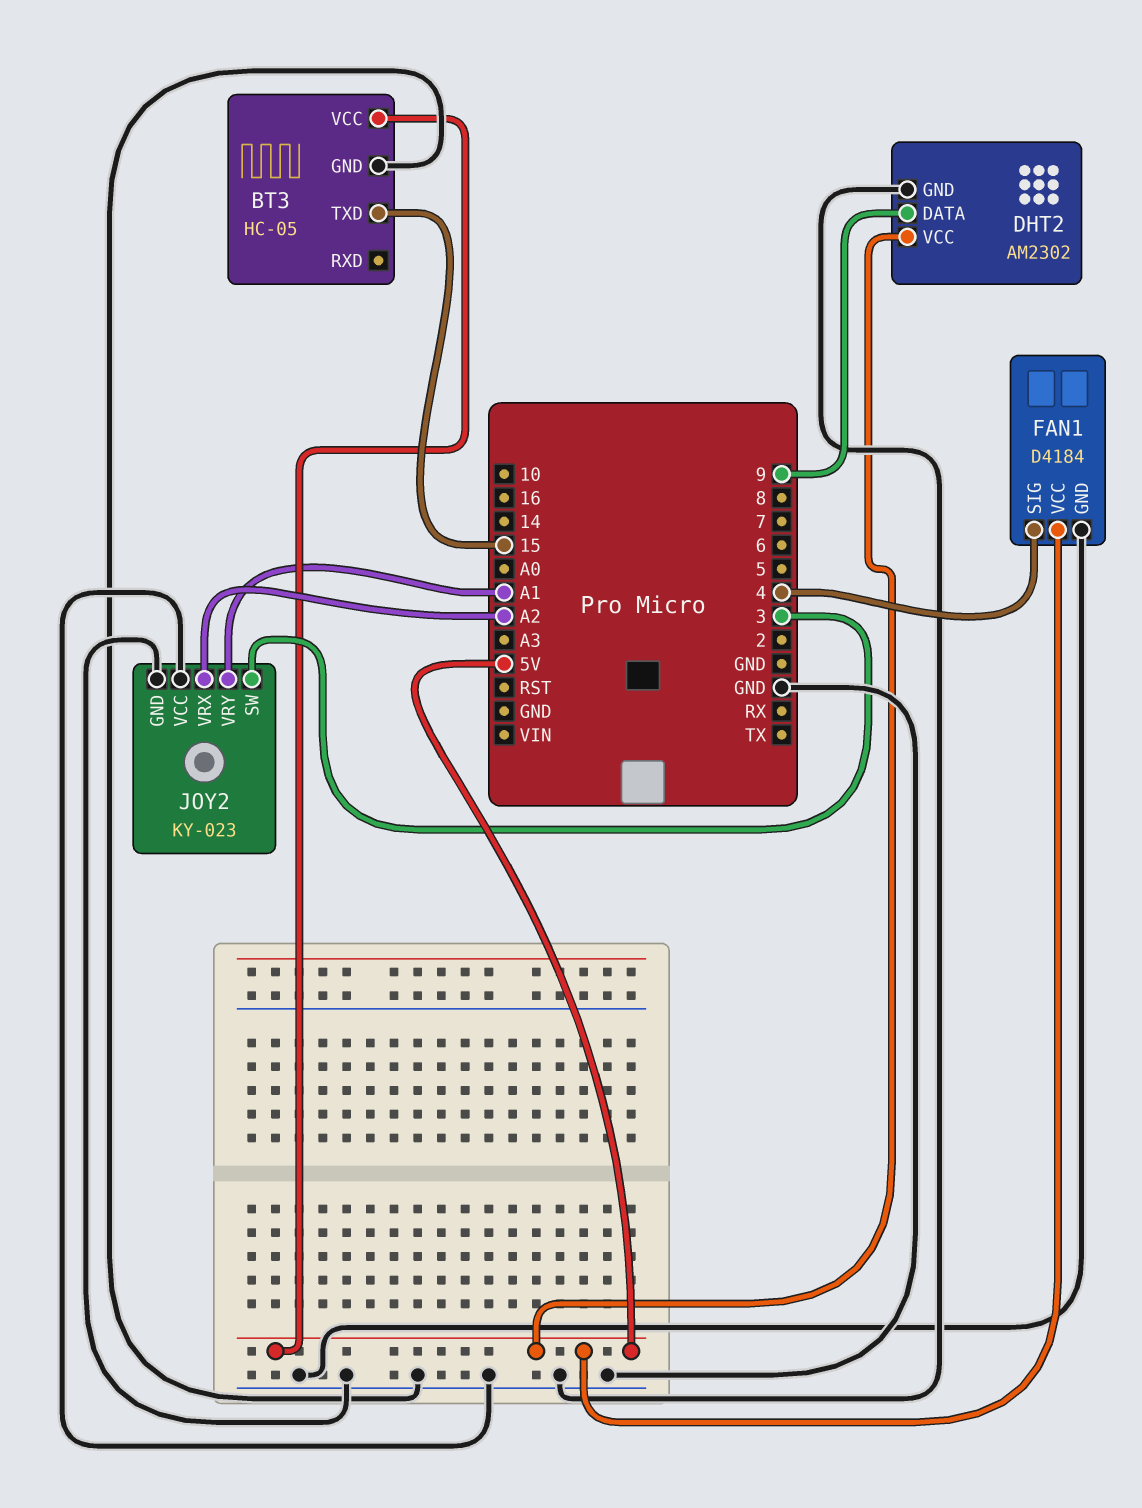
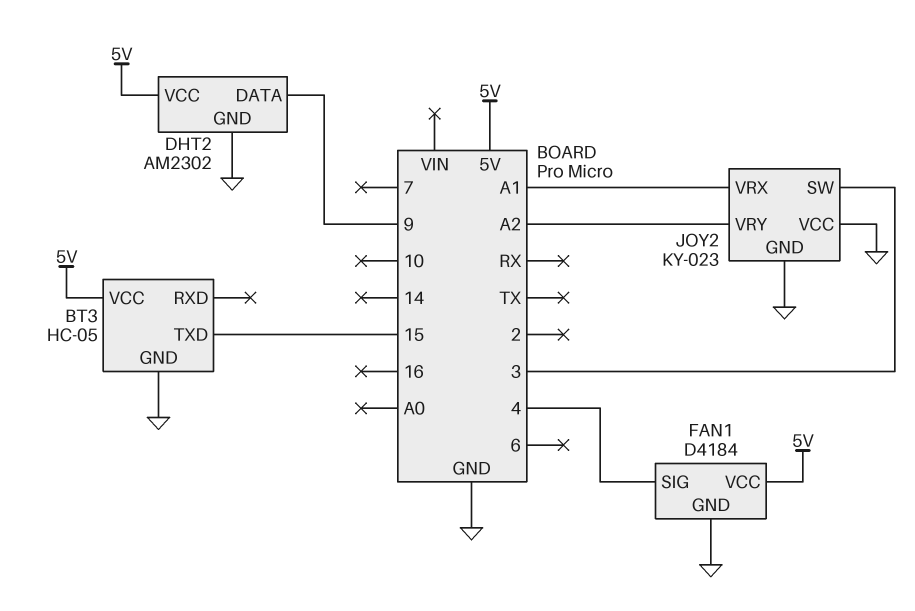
JOY2 pin VRX: A2 -> A1
JOY2 pin VRY: A1 -> A2

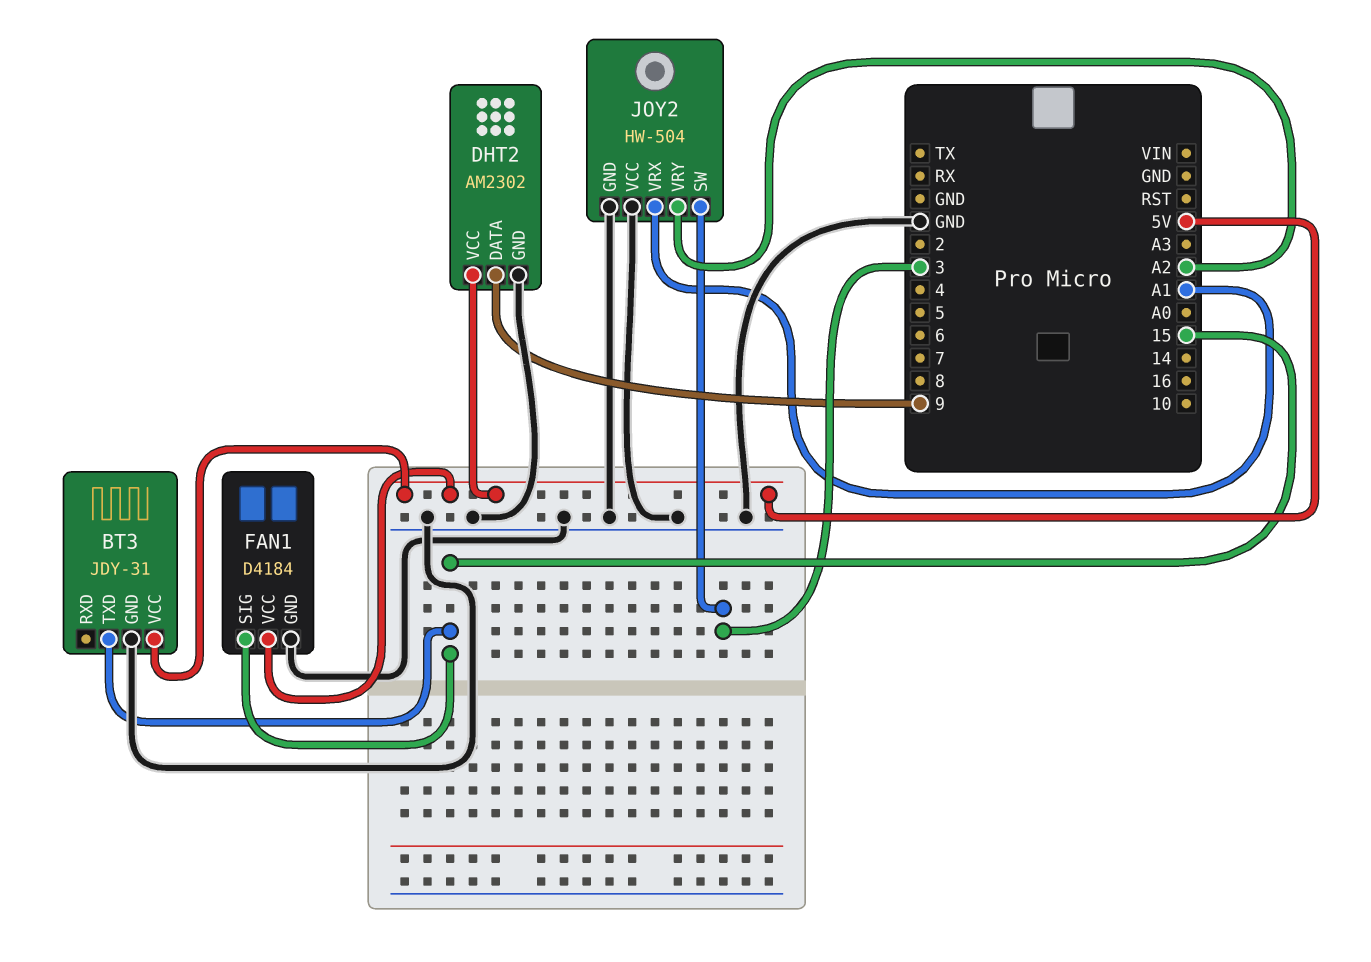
BT3: HC-05 -> JDY-31
FAN1 pin SIG: 4 -> 15
JOY2: KY-023 -> HW-504

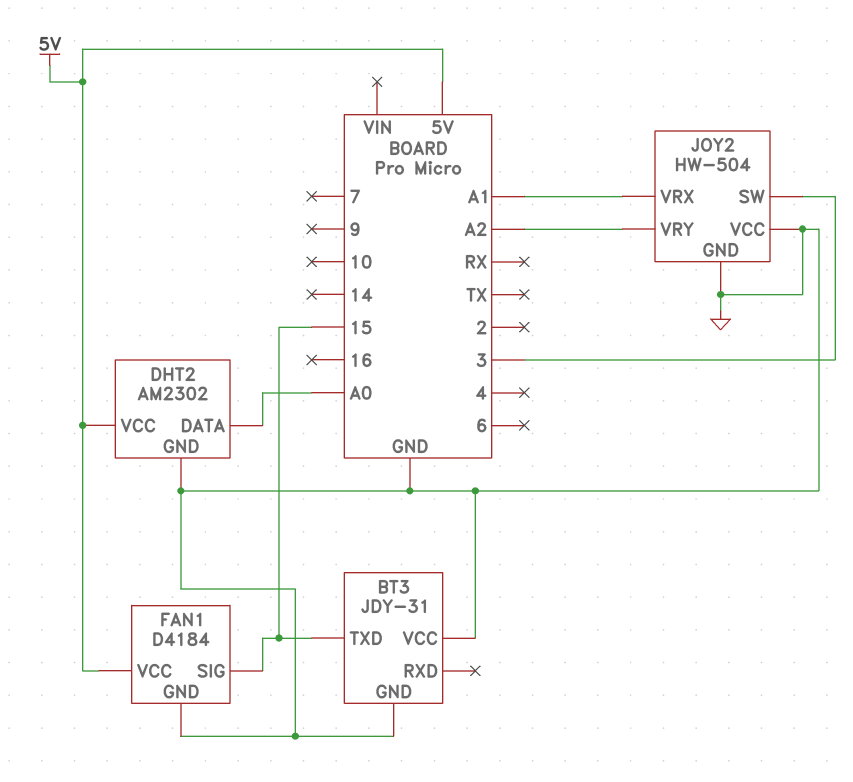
BT3 pin VCC: 5V -> GND
DHT2 pin DATA: 9 -> A0

